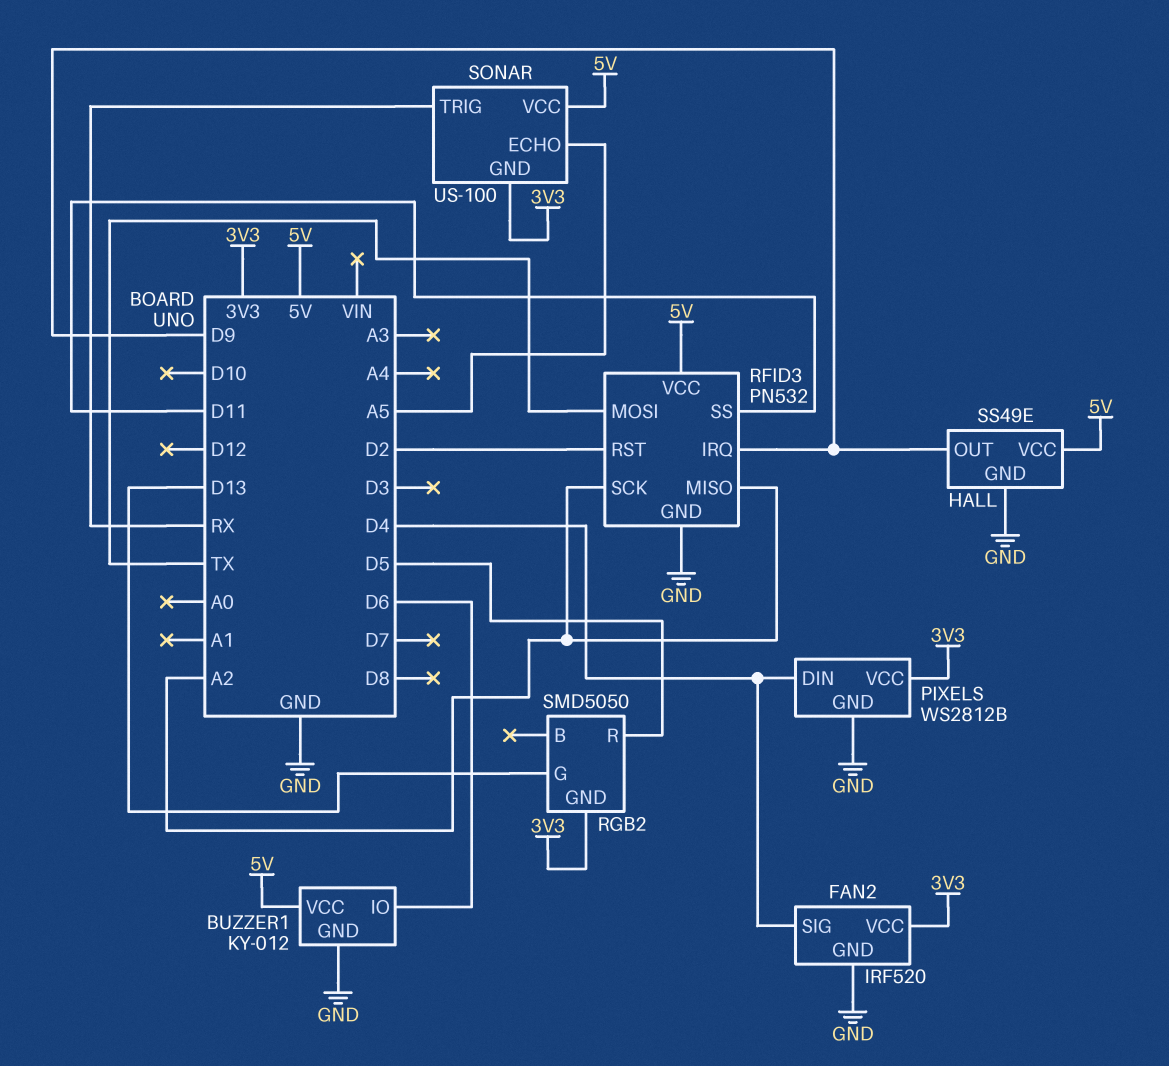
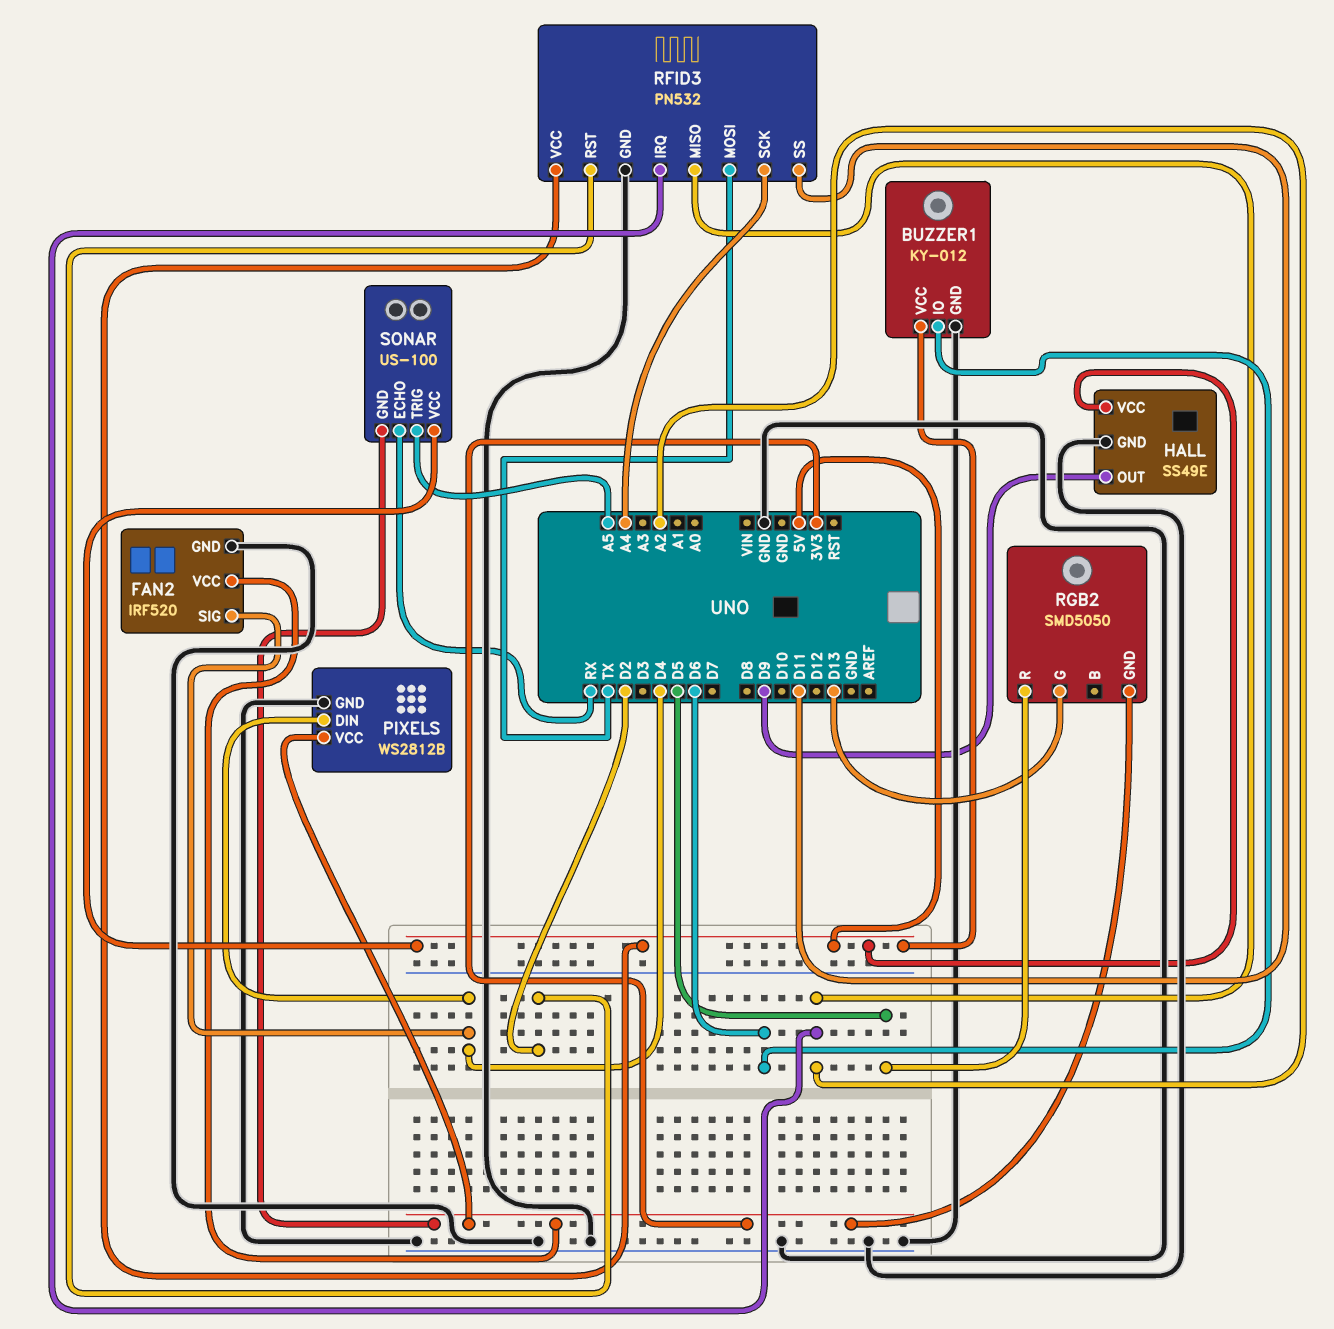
RFID3 pin IRQ: D9 -> A2
RFID3 pin SCK: A2 -> A4
SONAR pin ECHO: A5 -> RX
SONAR pin TRIG: RX -> A5

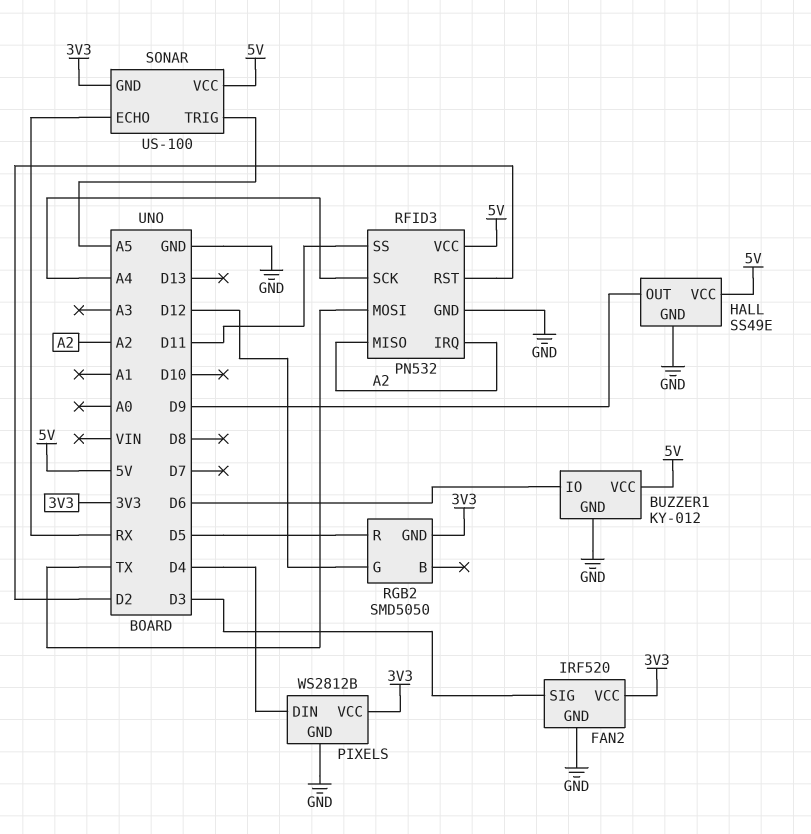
FAN2 pin SIG: D4 -> D3
RGB2 pin G: D13 -> D12

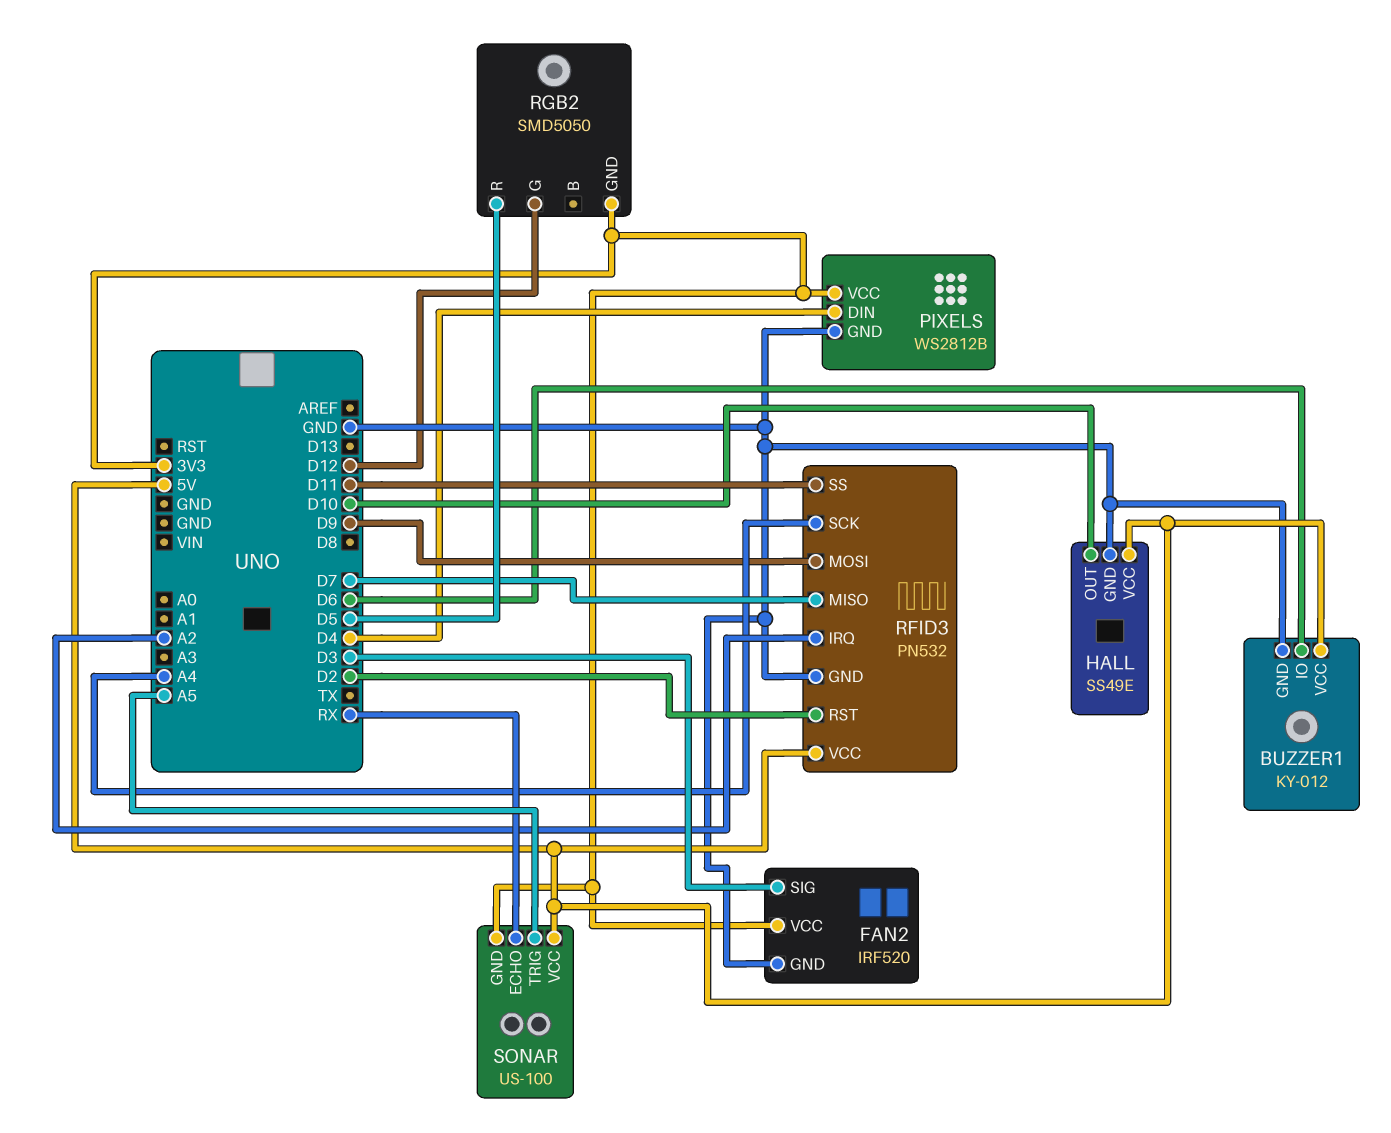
HALL pin OUT: D9 -> D10
RFID3 pin MISO: A2 -> D7
RFID3 pin MOSI: TX -> D9

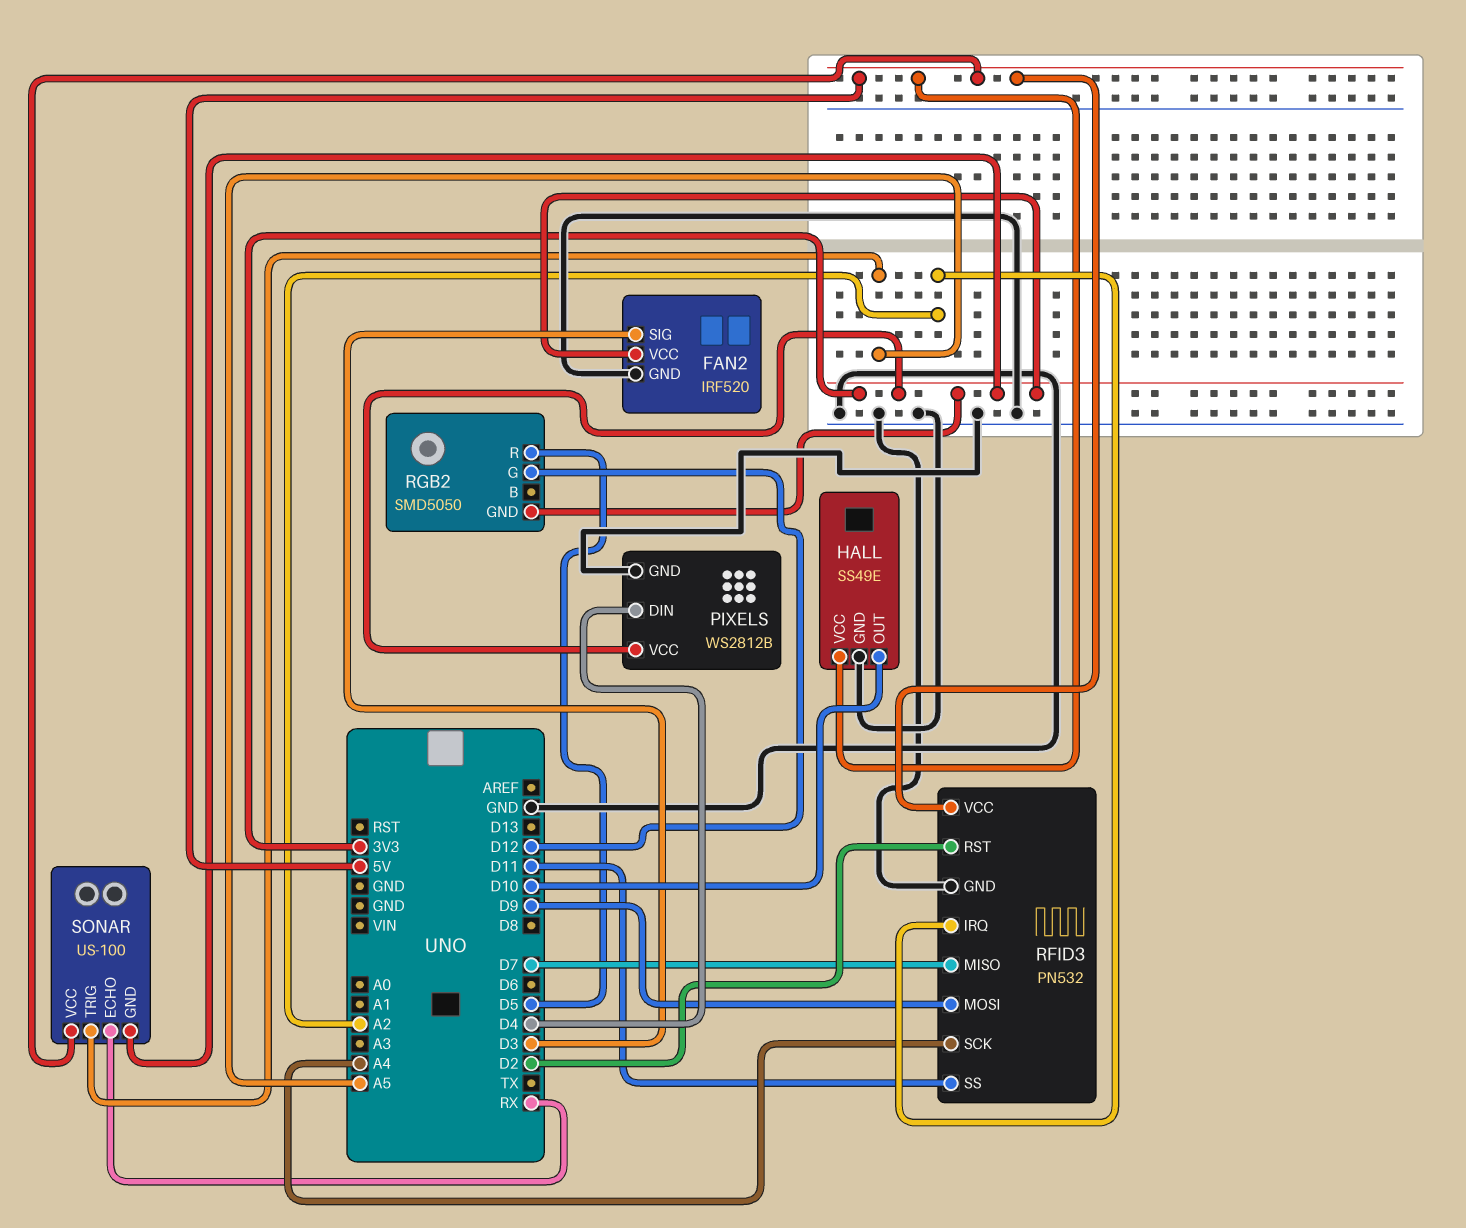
BUZZER1: KY-012 -> none
BUZZER1 pin GND: GND -> none
BUZZER1 pin IO: D6 -> none
BUZZER1 pin VCC: 5V -> none

